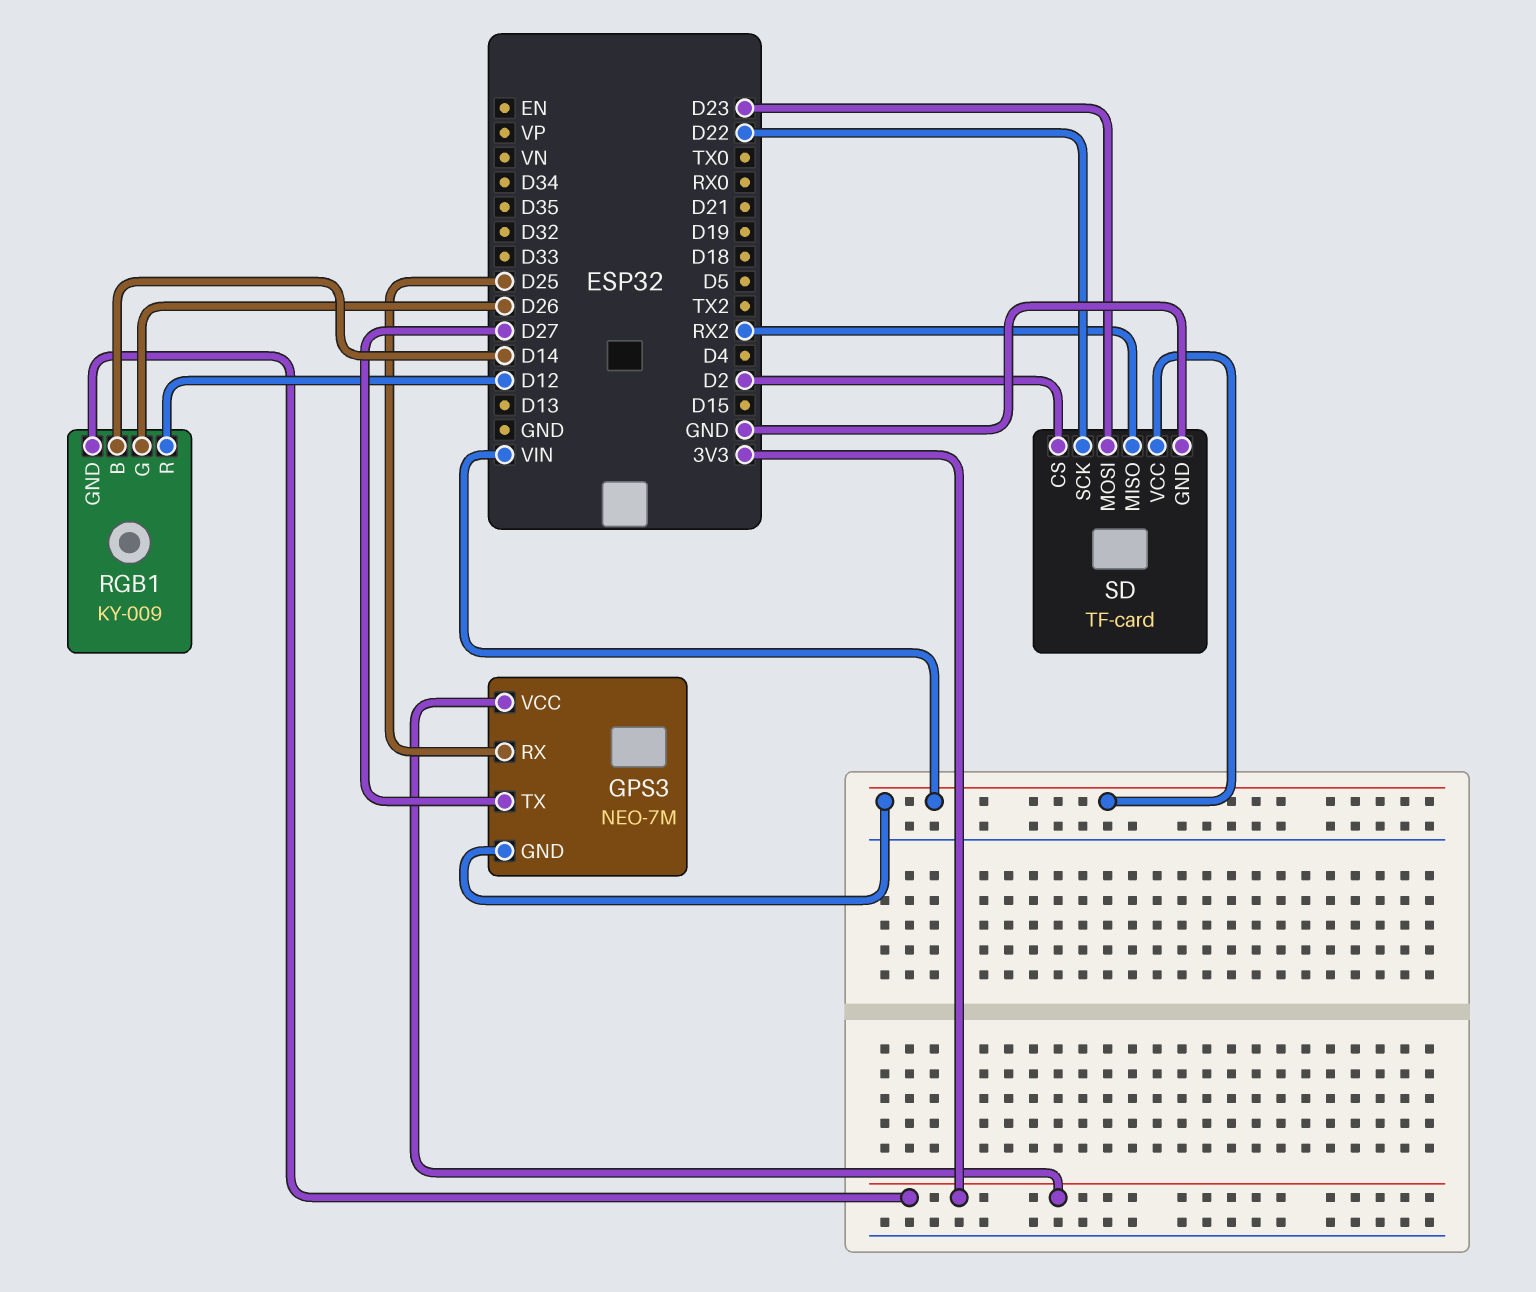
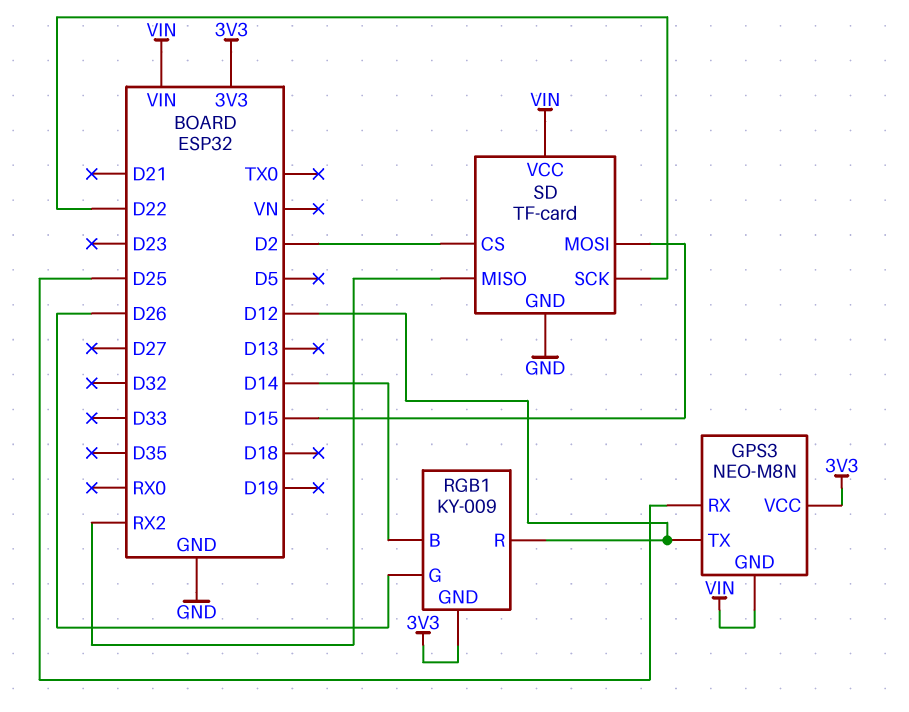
GPS3: NEO-7M -> NEO-M8N
GPS3 pin TX: D27 -> D12
SD pin MOSI: D23 -> D15

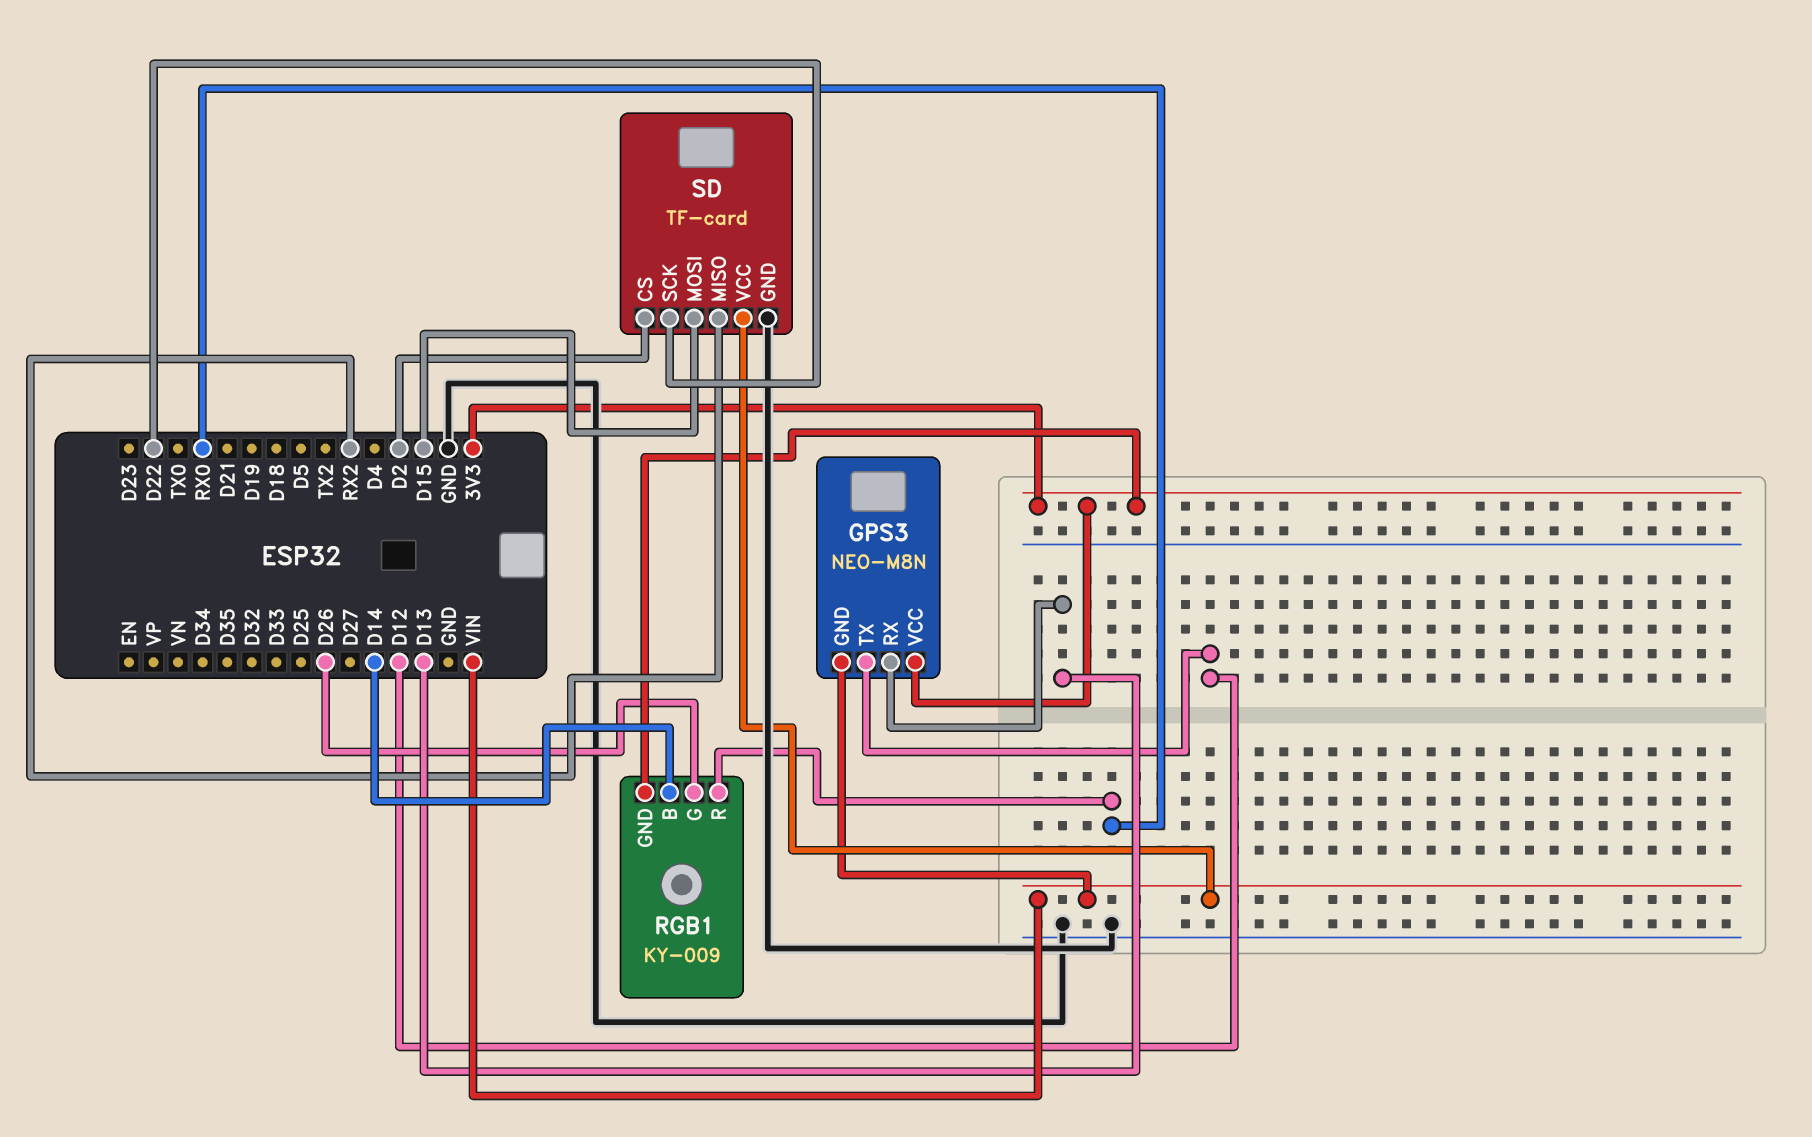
GPS3 pin RX: D25 -> D13
RGB1 pin R: D12 -> RX0

